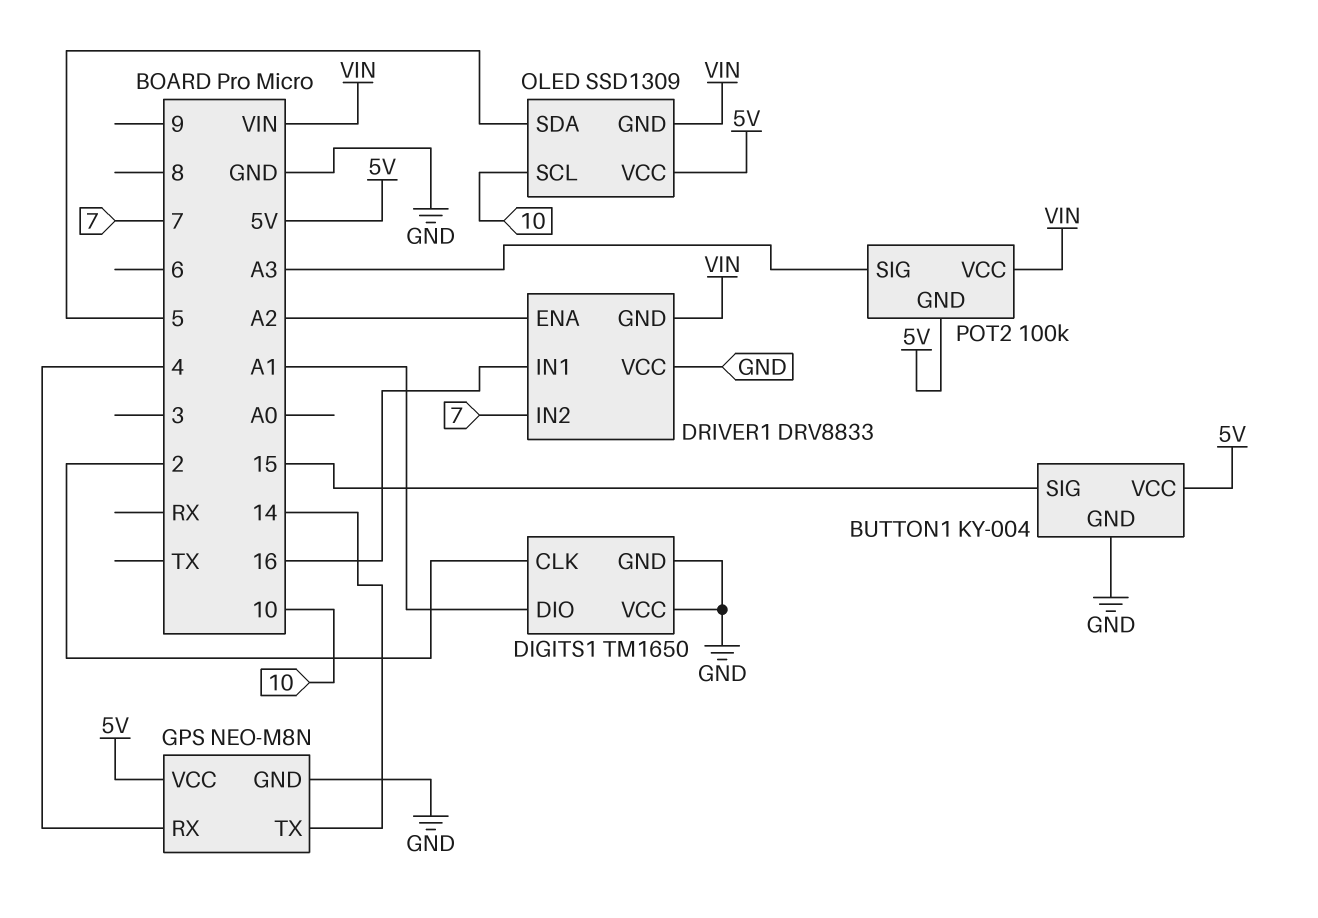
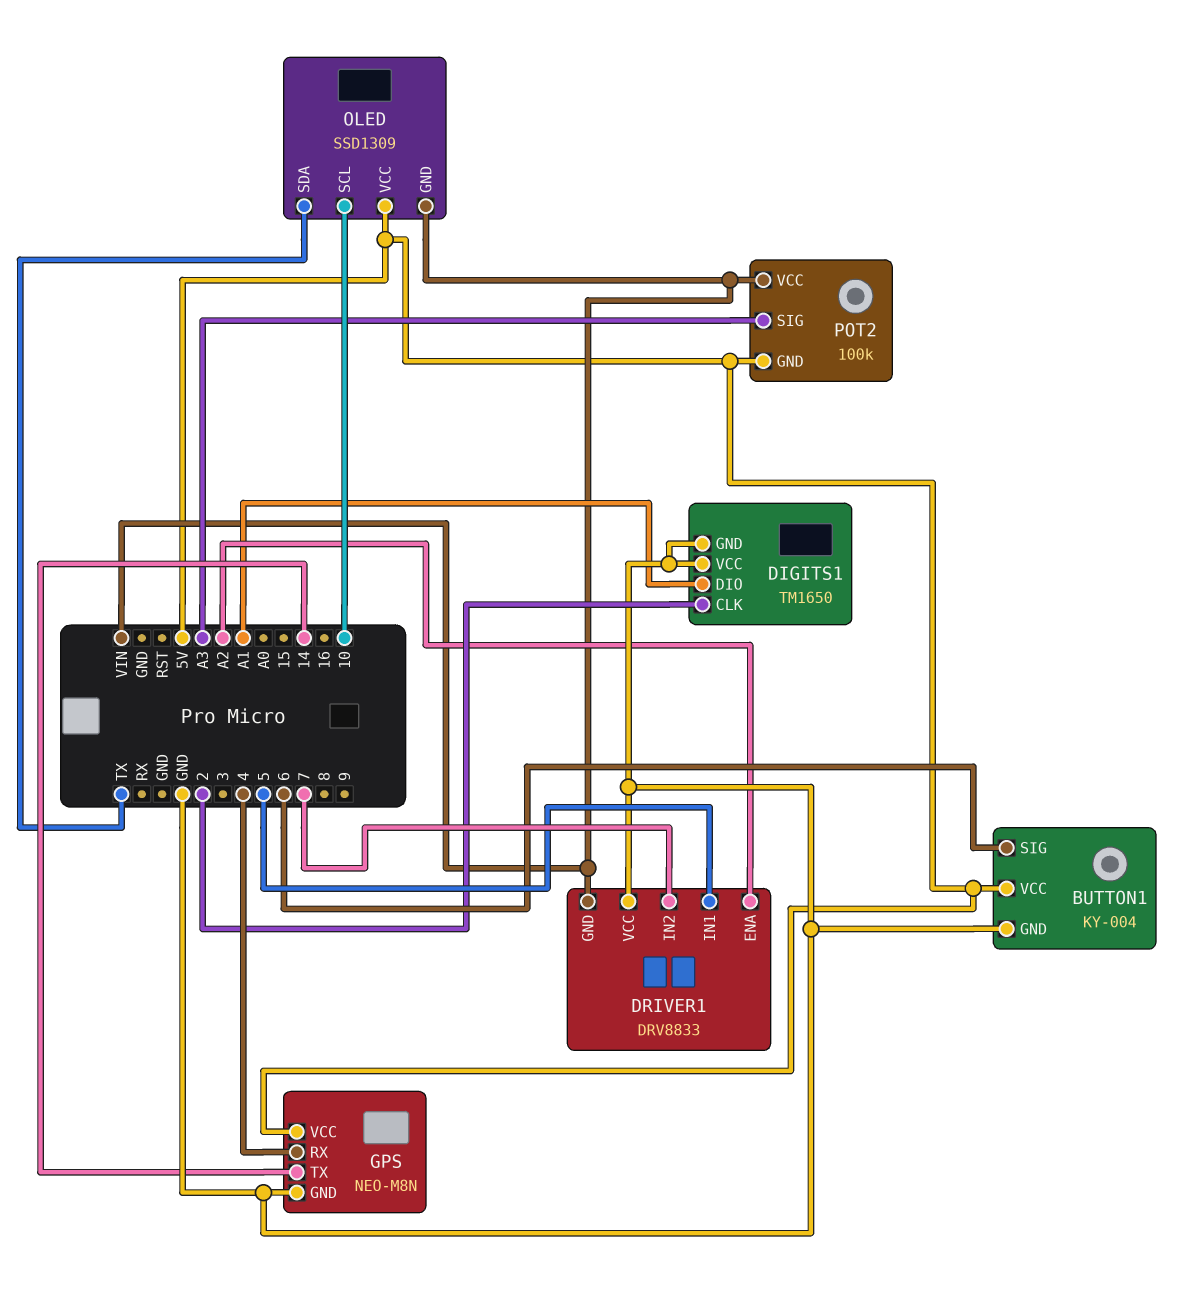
BUTTON1 pin SIG: 15 -> 6
DRIVER1 pin IN1: 16 -> 5
OLED pin SDA: 5 -> TX

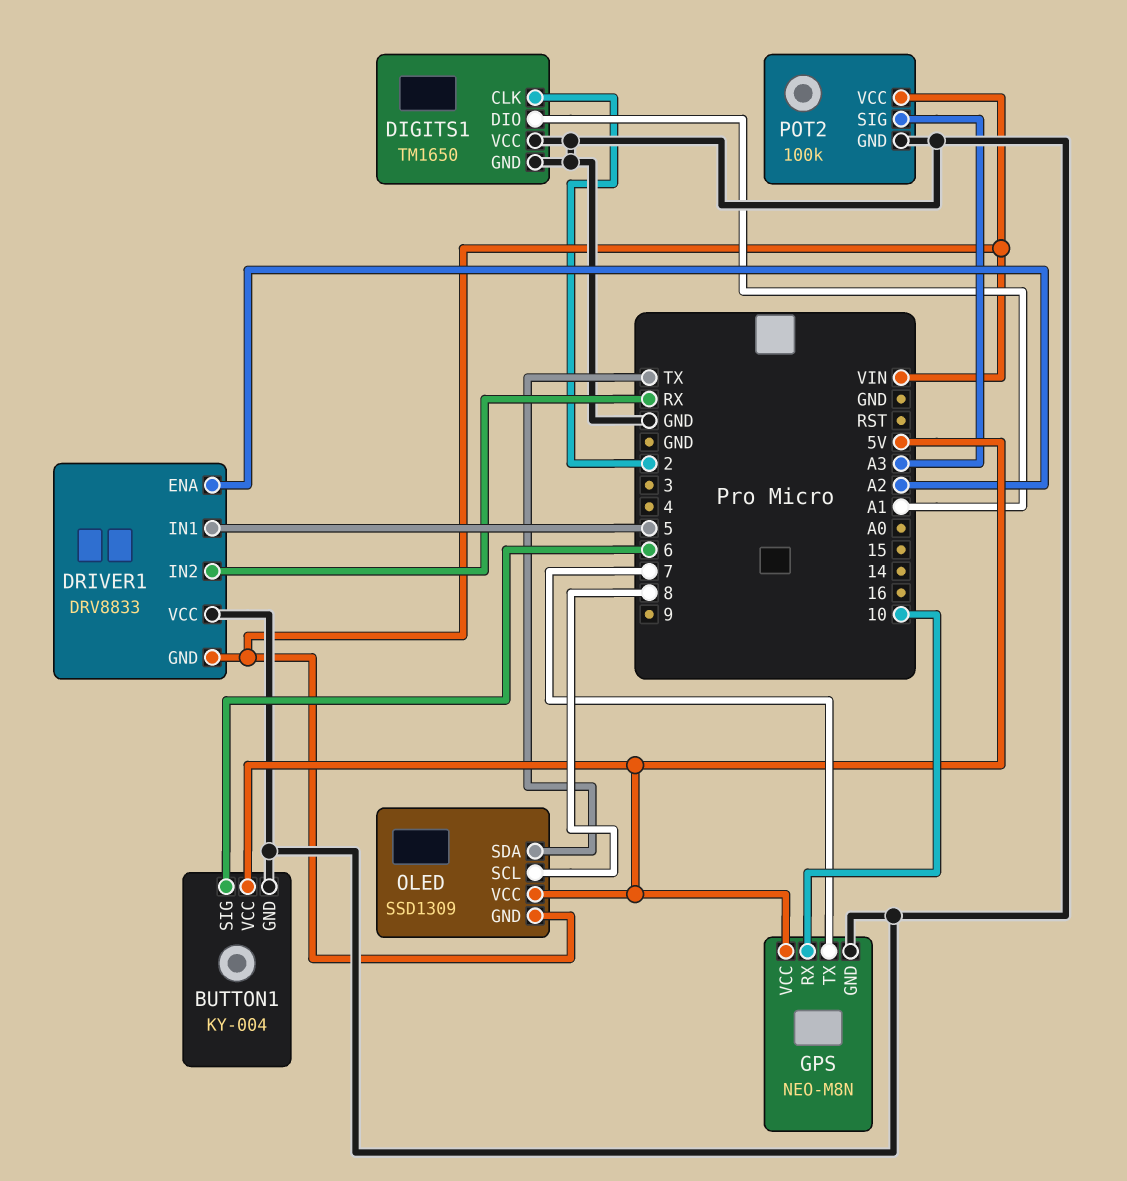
DRIVER1 pin IN2: 7 -> RX
GPS pin RX: 4 -> 10
GPS pin TX: 14 -> 7
OLED pin SCL: 10 -> 8
POT2 pin GND: 5V -> GND

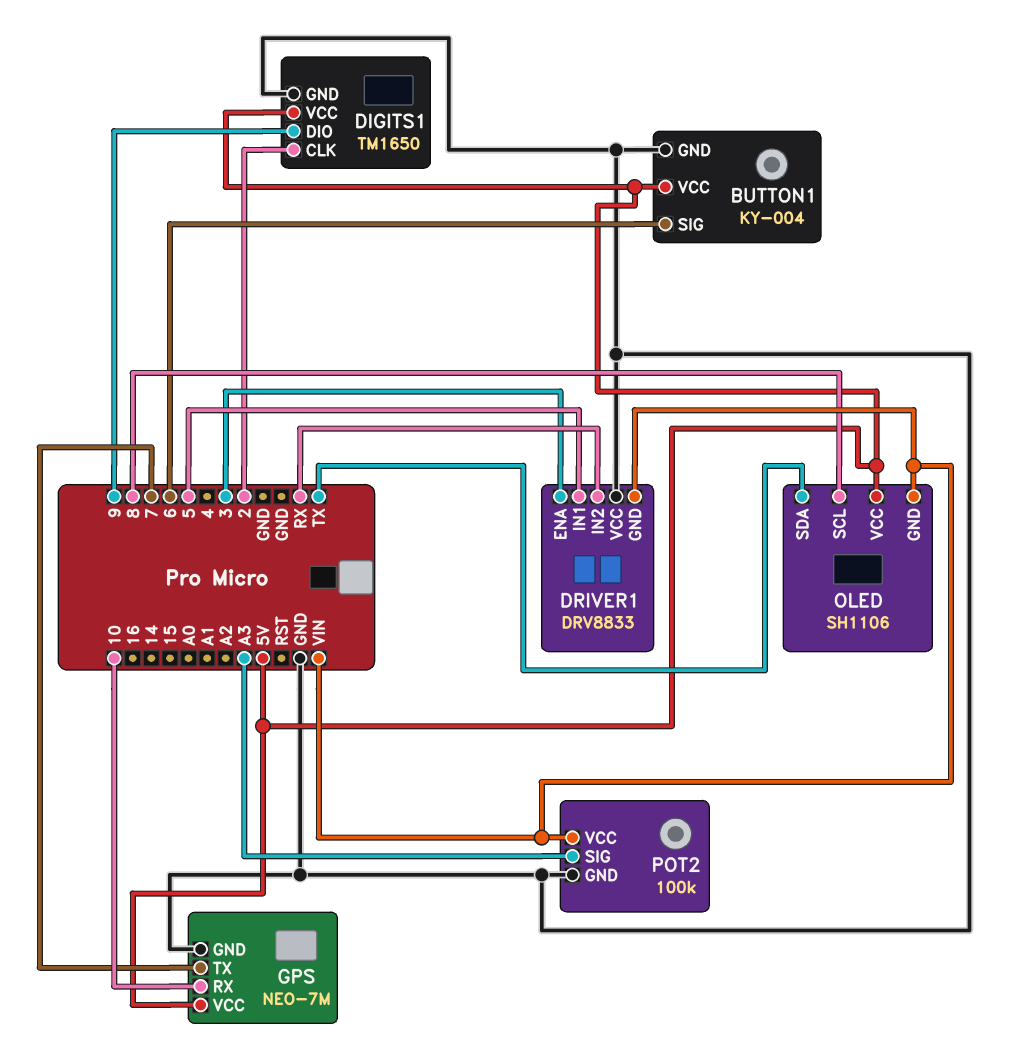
DIGITS1 pin DIO: A1 -> 9
DIGITS1 pin VCC: GND -> 5V
DRIVER1 pin ENA: A2 -> 3
GPS: NEO-M8N -> NEO-7M
OLED: SSD1309 -> SH1106

